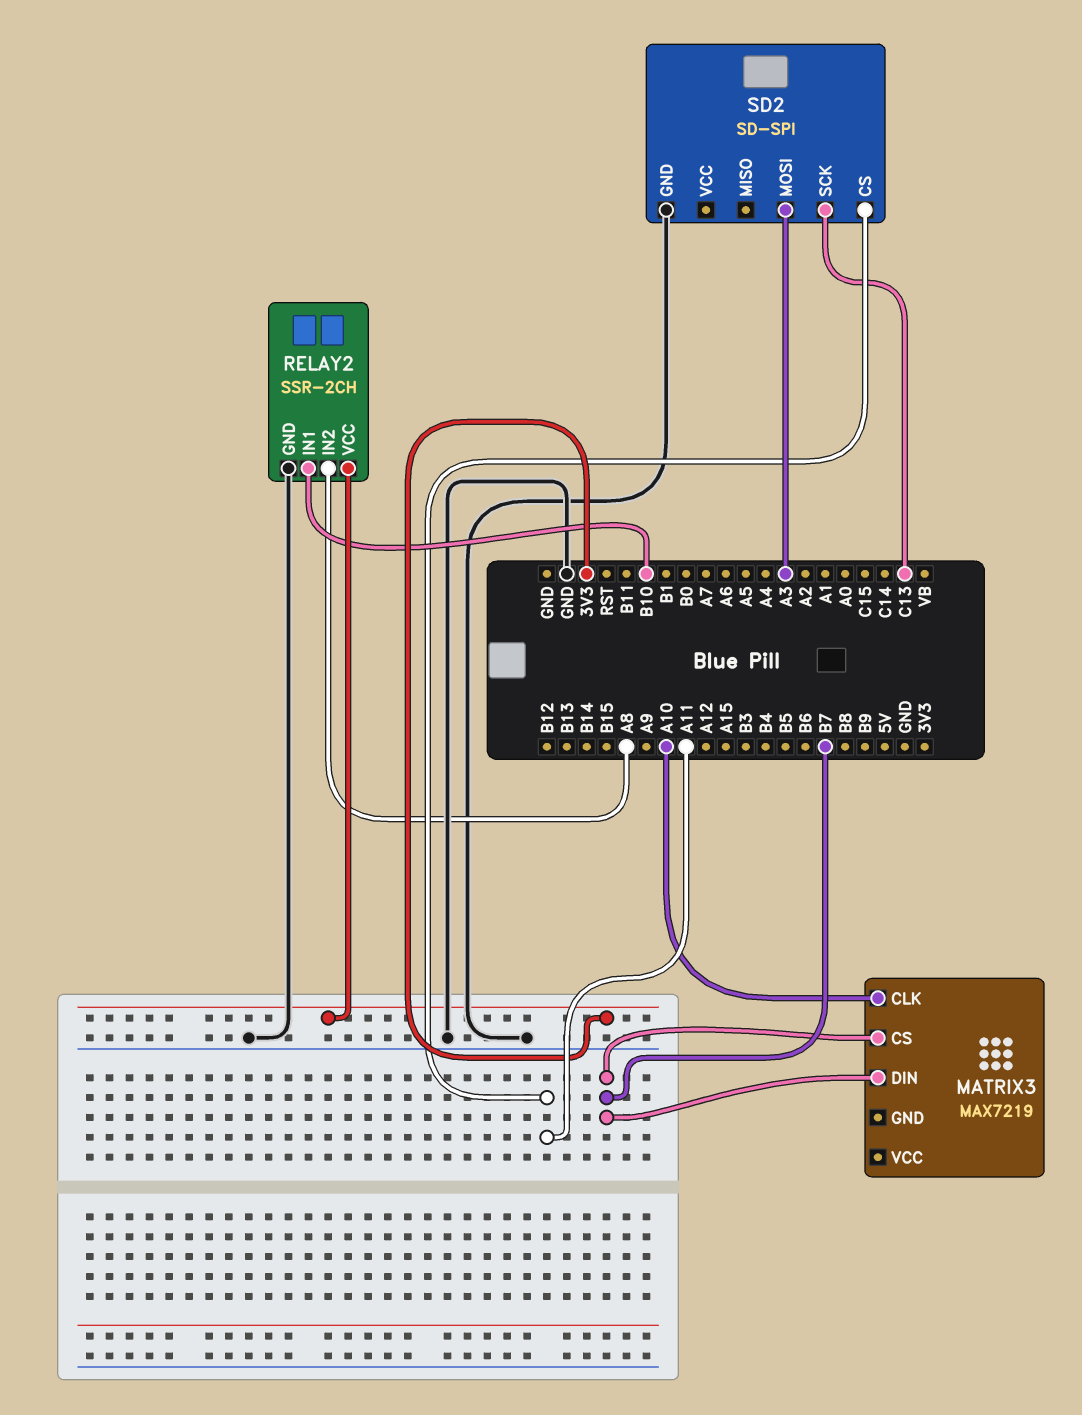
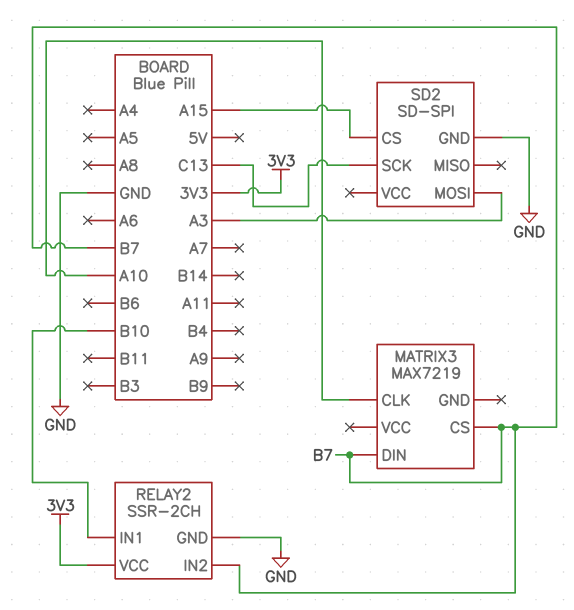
RELAY2 pin IN2: A8 -> B7
SD2 pin CS: A11 -> A15

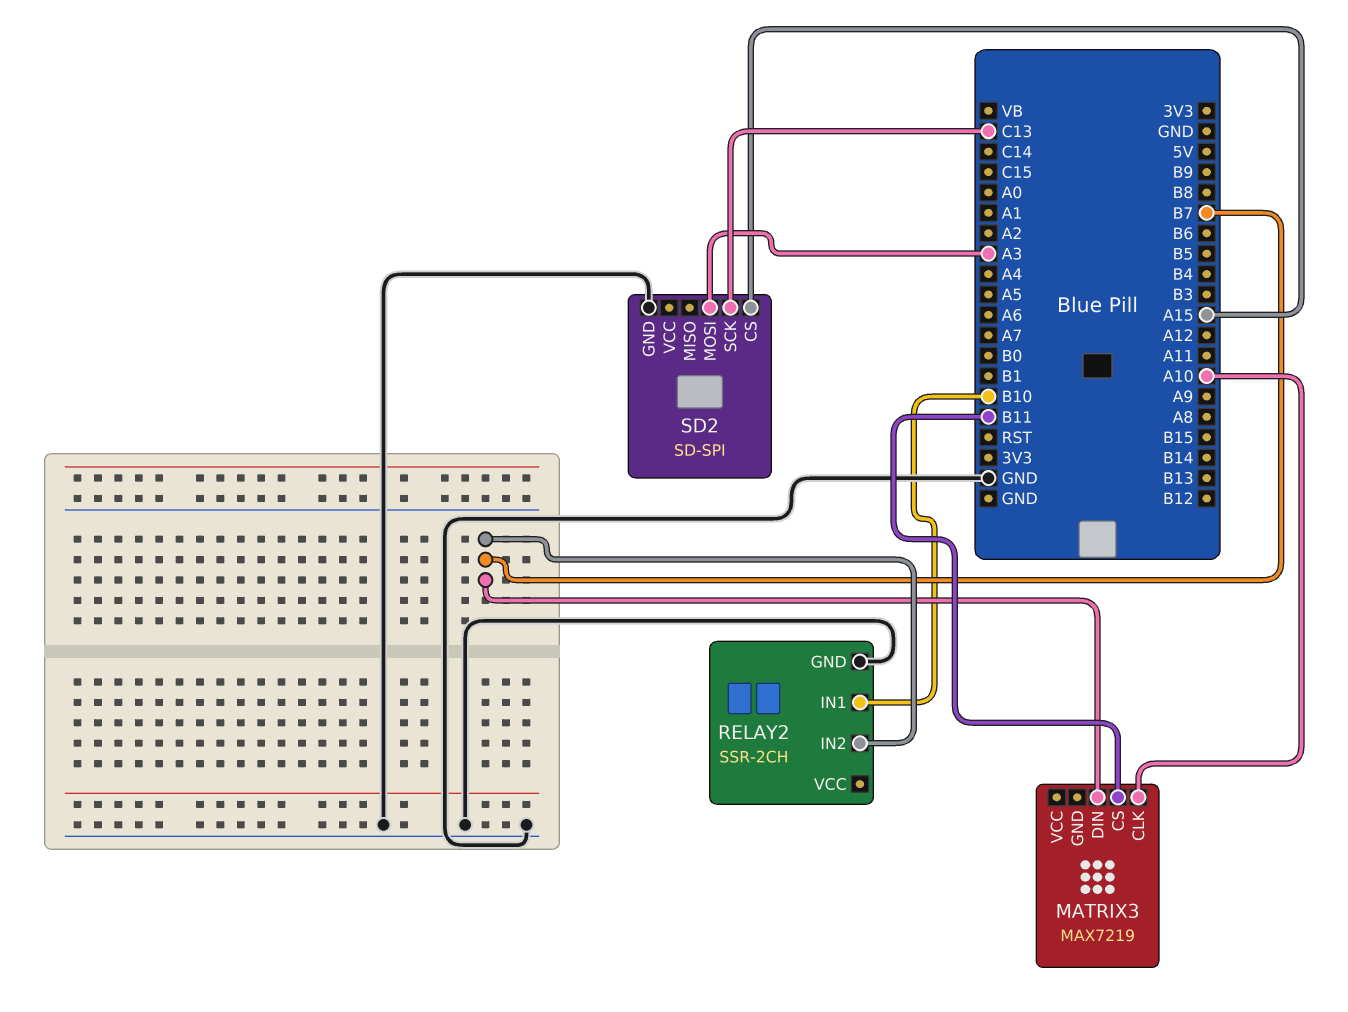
MATRIX3 pin CS: B7 -> B11
RELAY2 pin VCC: 3V3 -> none

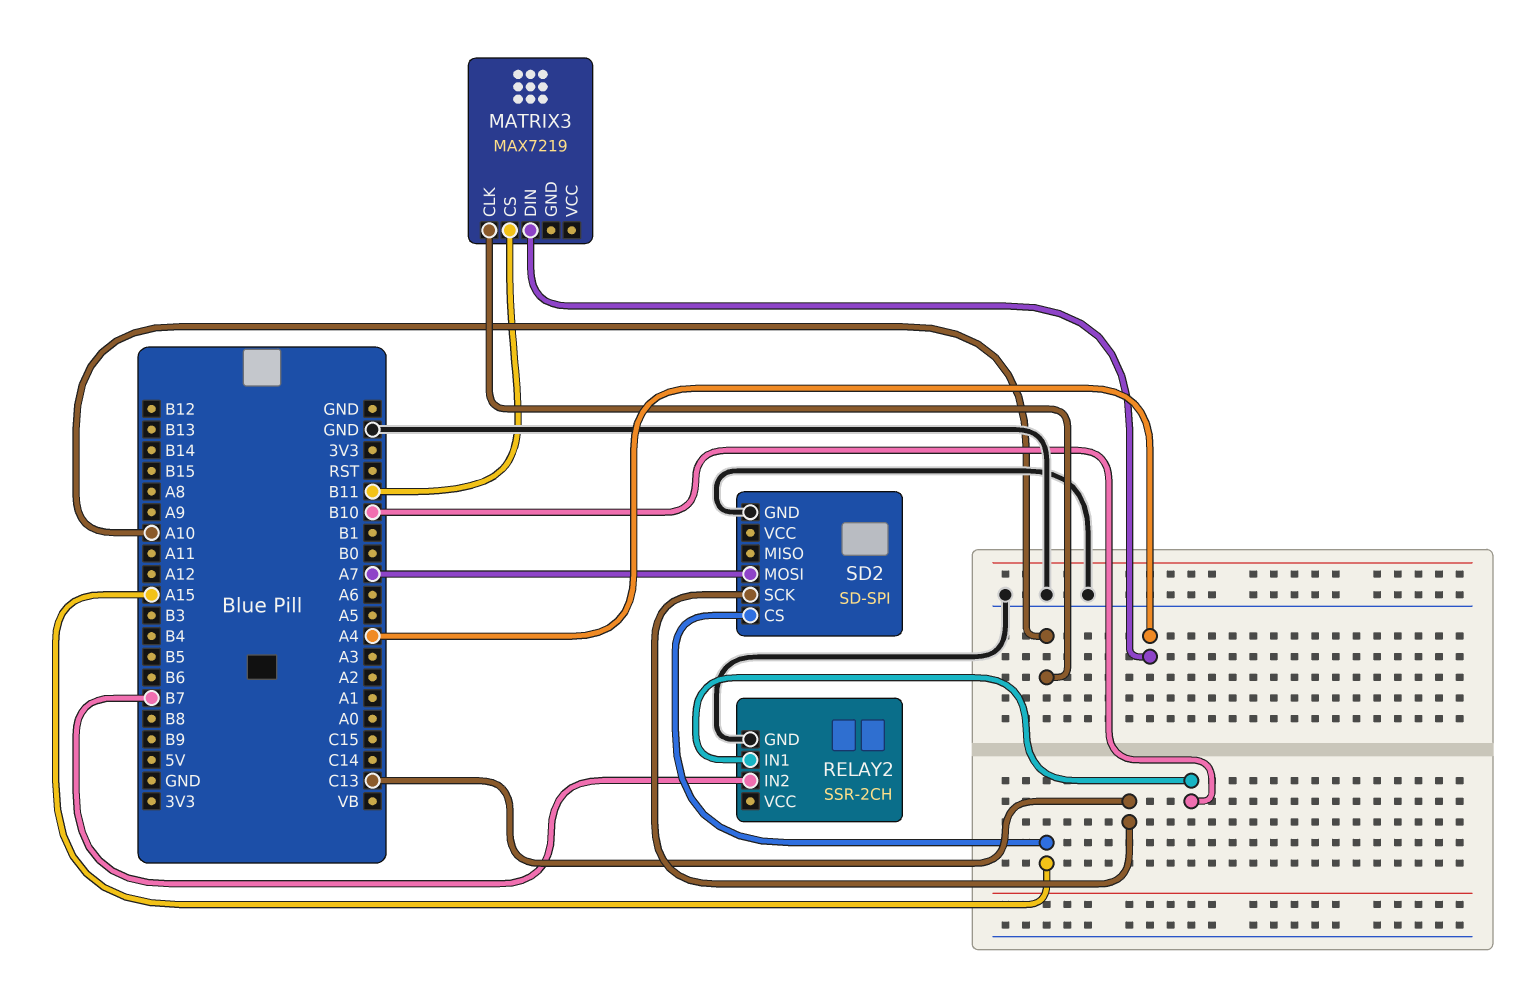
MATRIX3 pin DIN: B7 -> A4
SD2 pin MOSI: A3 -> A7

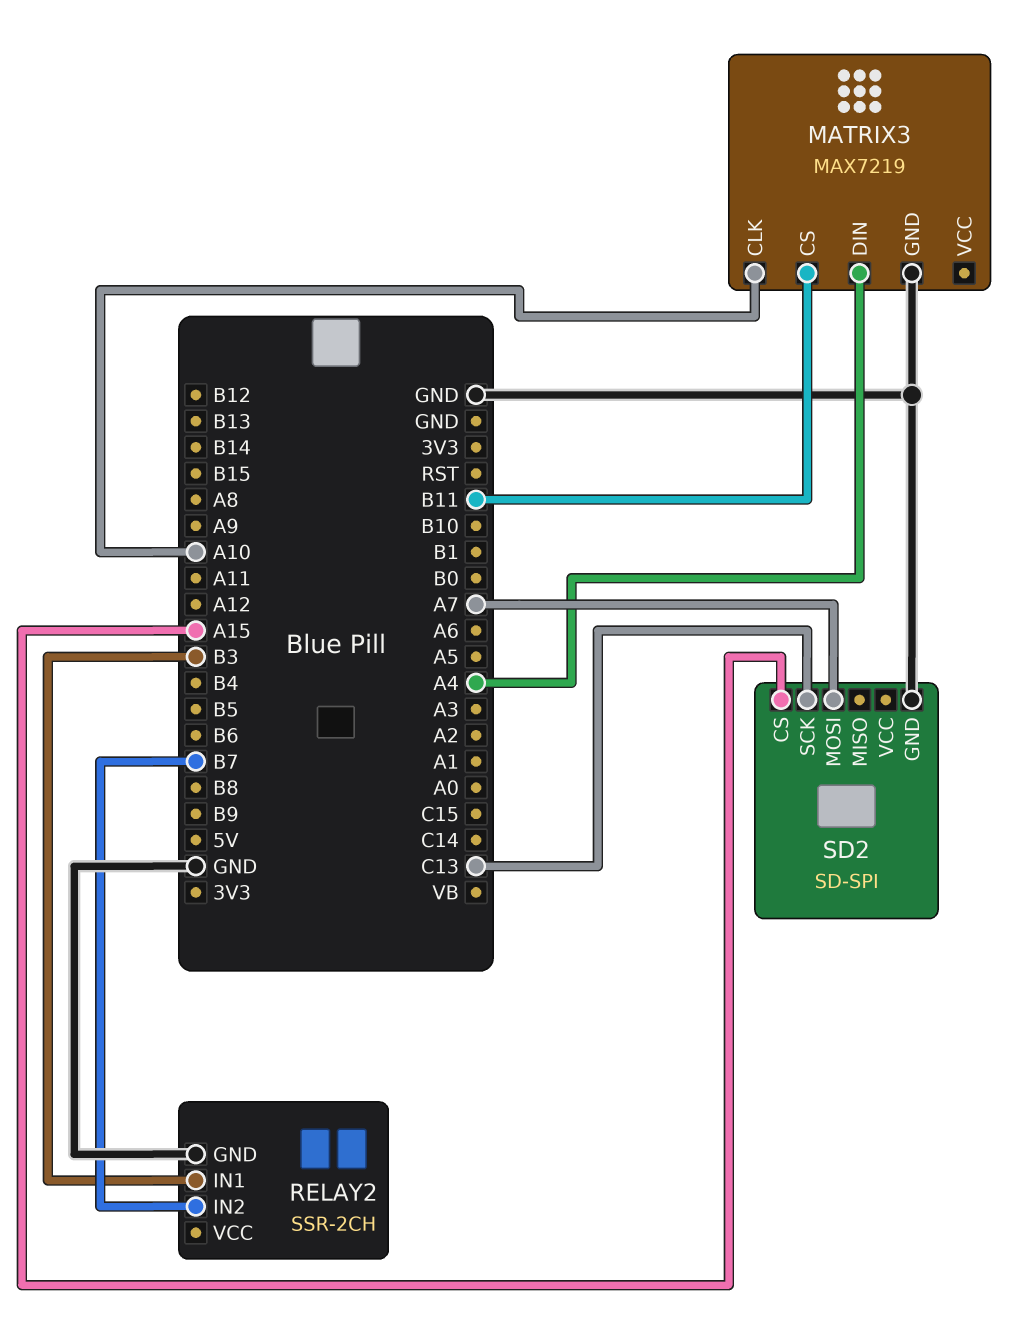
MATRIX3 pin GND: none -> GND
RELAY2 pin IN1: B10 -> B3

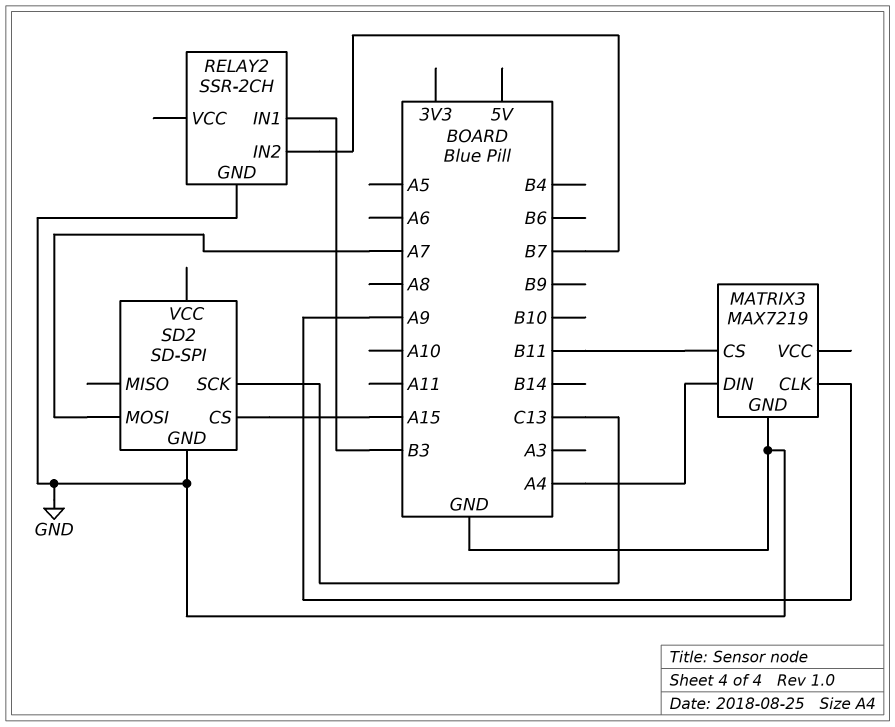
MATRIX3 pin CLK: A10 -> A9

